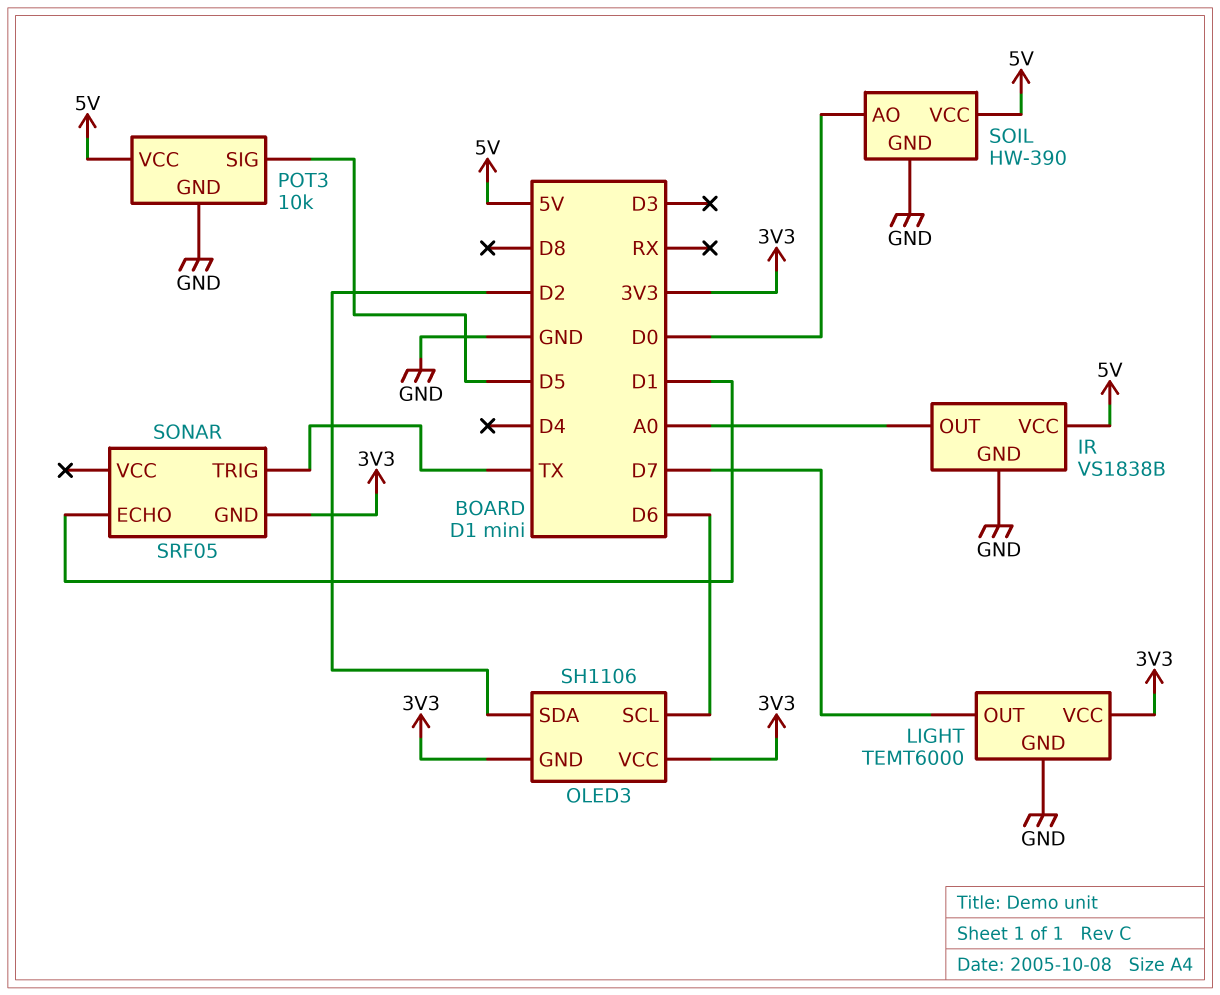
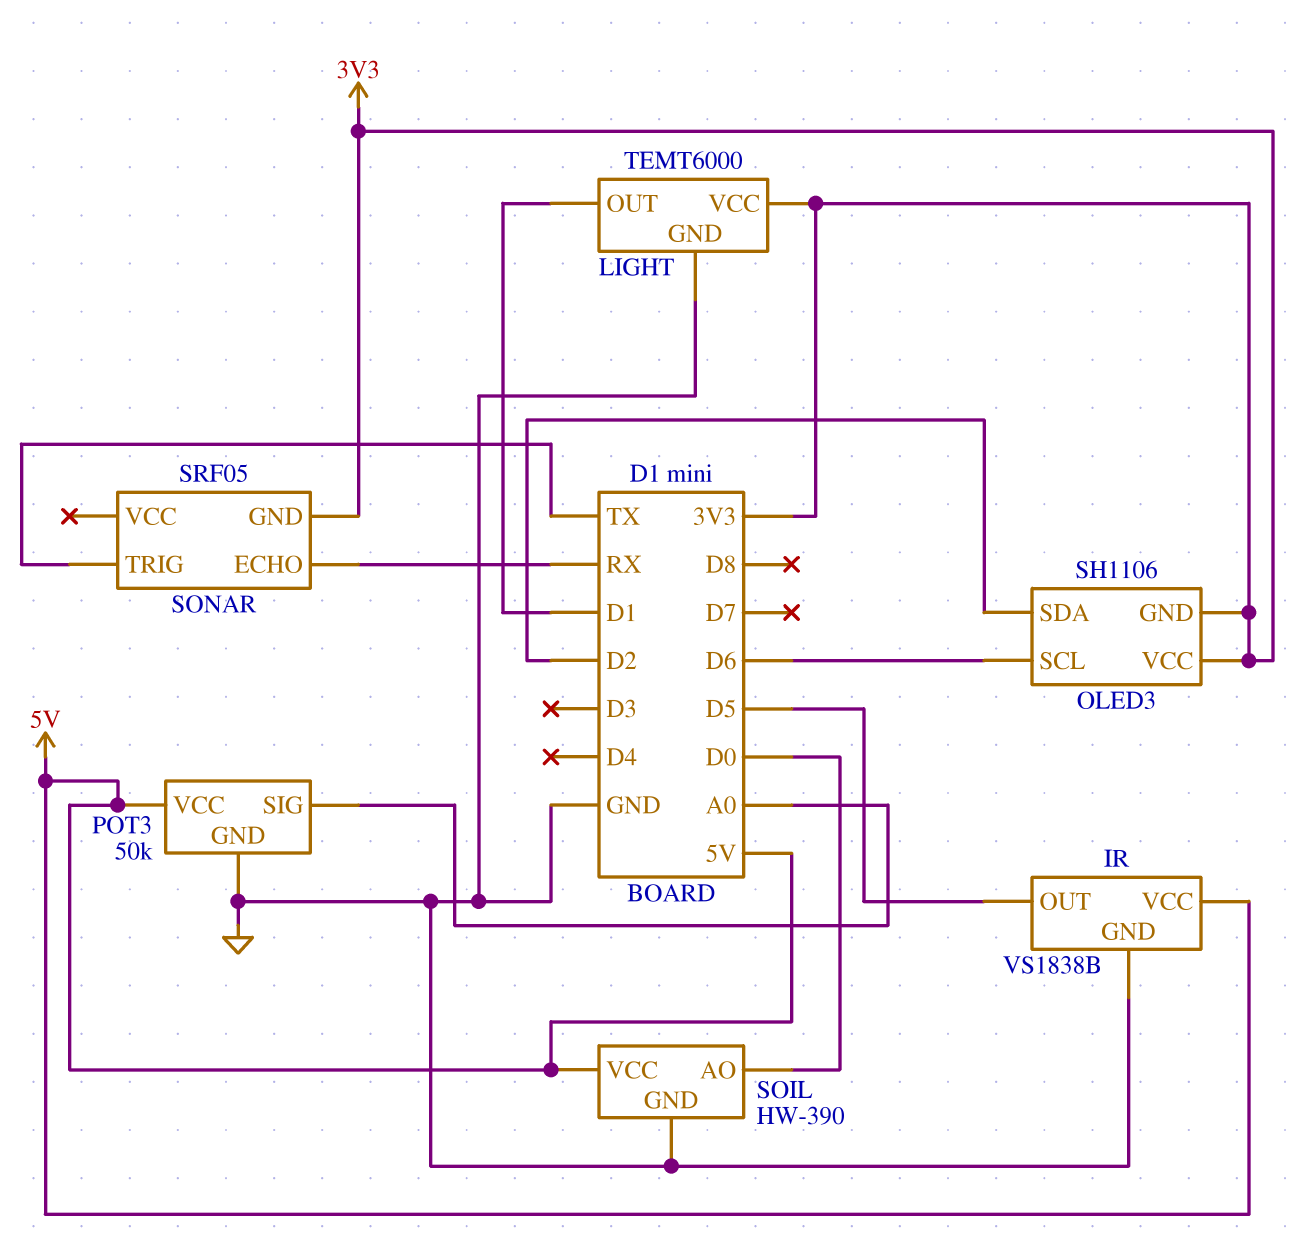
IR pin OUT: A0 -> D5
LIGHT pin OUT: D7 -> D1
POT3: 10k -> 50k
POT3 pin SIG: D5 -> A0
SONAR pin ECHO: D1 -> RX

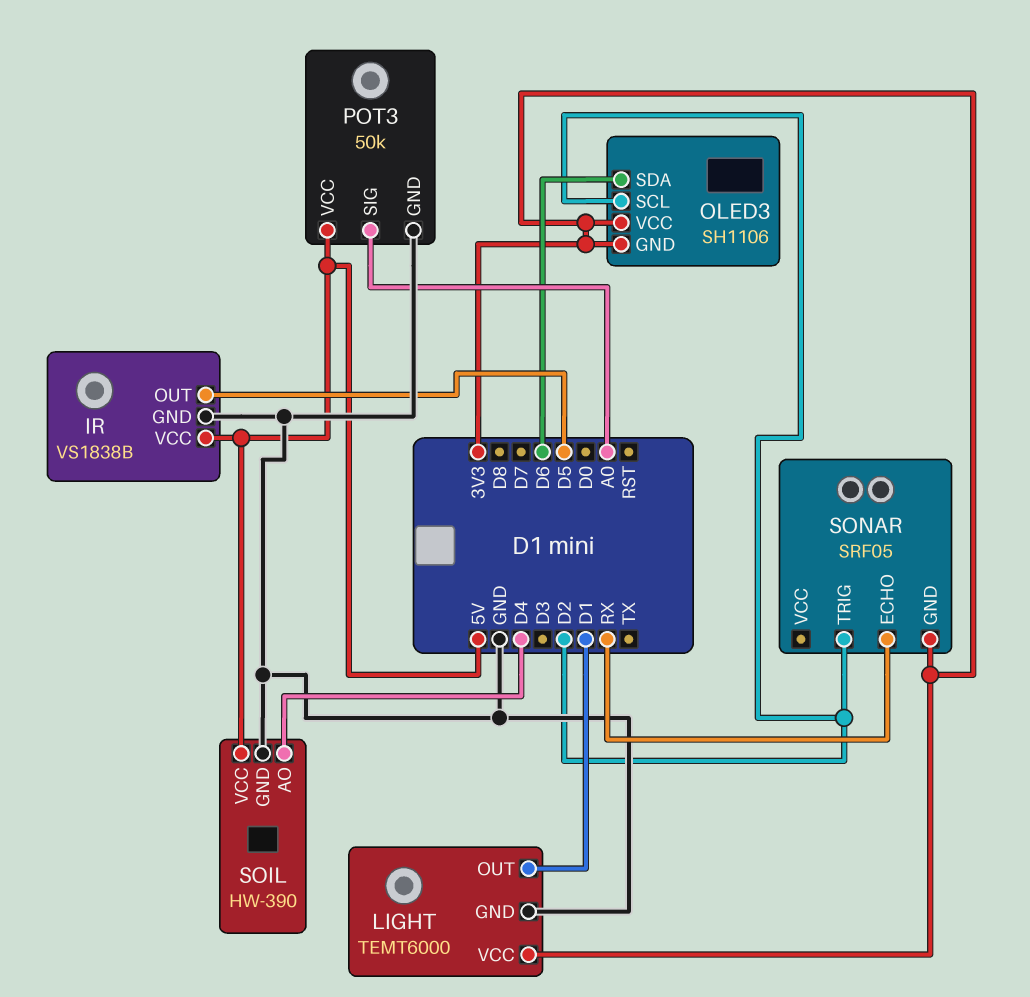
OLED3 pin SCL: D6 -> D2
OLED3 pin SDA: D2 -> D6
SOIL pin AO: D0 -> D4
SONAR pin TRIG: TX -> D2

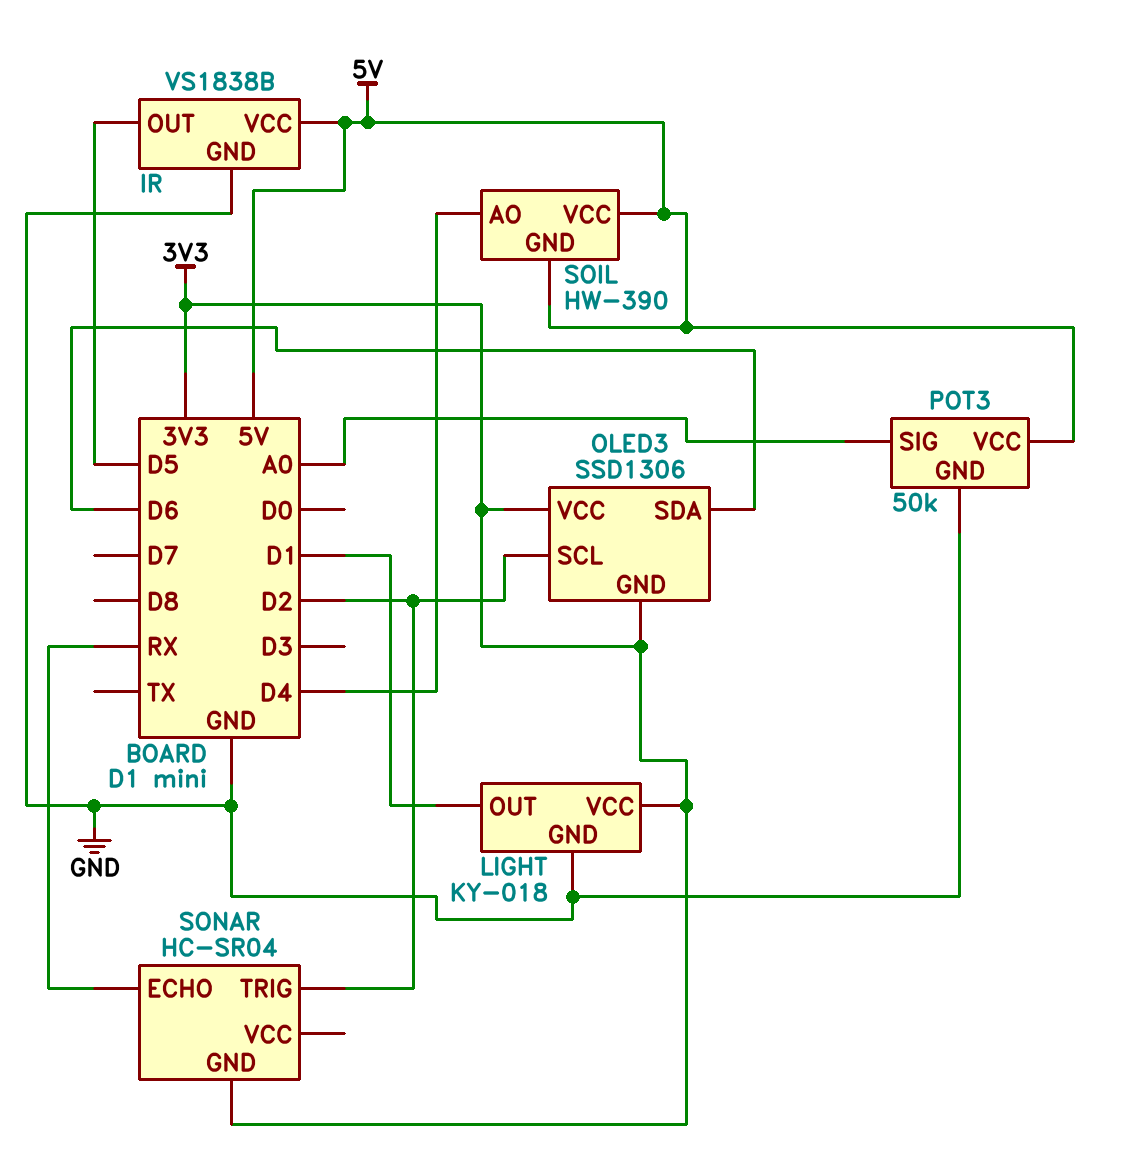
LIGHT: TEMT6000 -> KY-018
OLED3: SH1106 -> SSD1306
SOIL pin GND: GND -> 5V
SONAR: SRF05 -> HC-SR04

